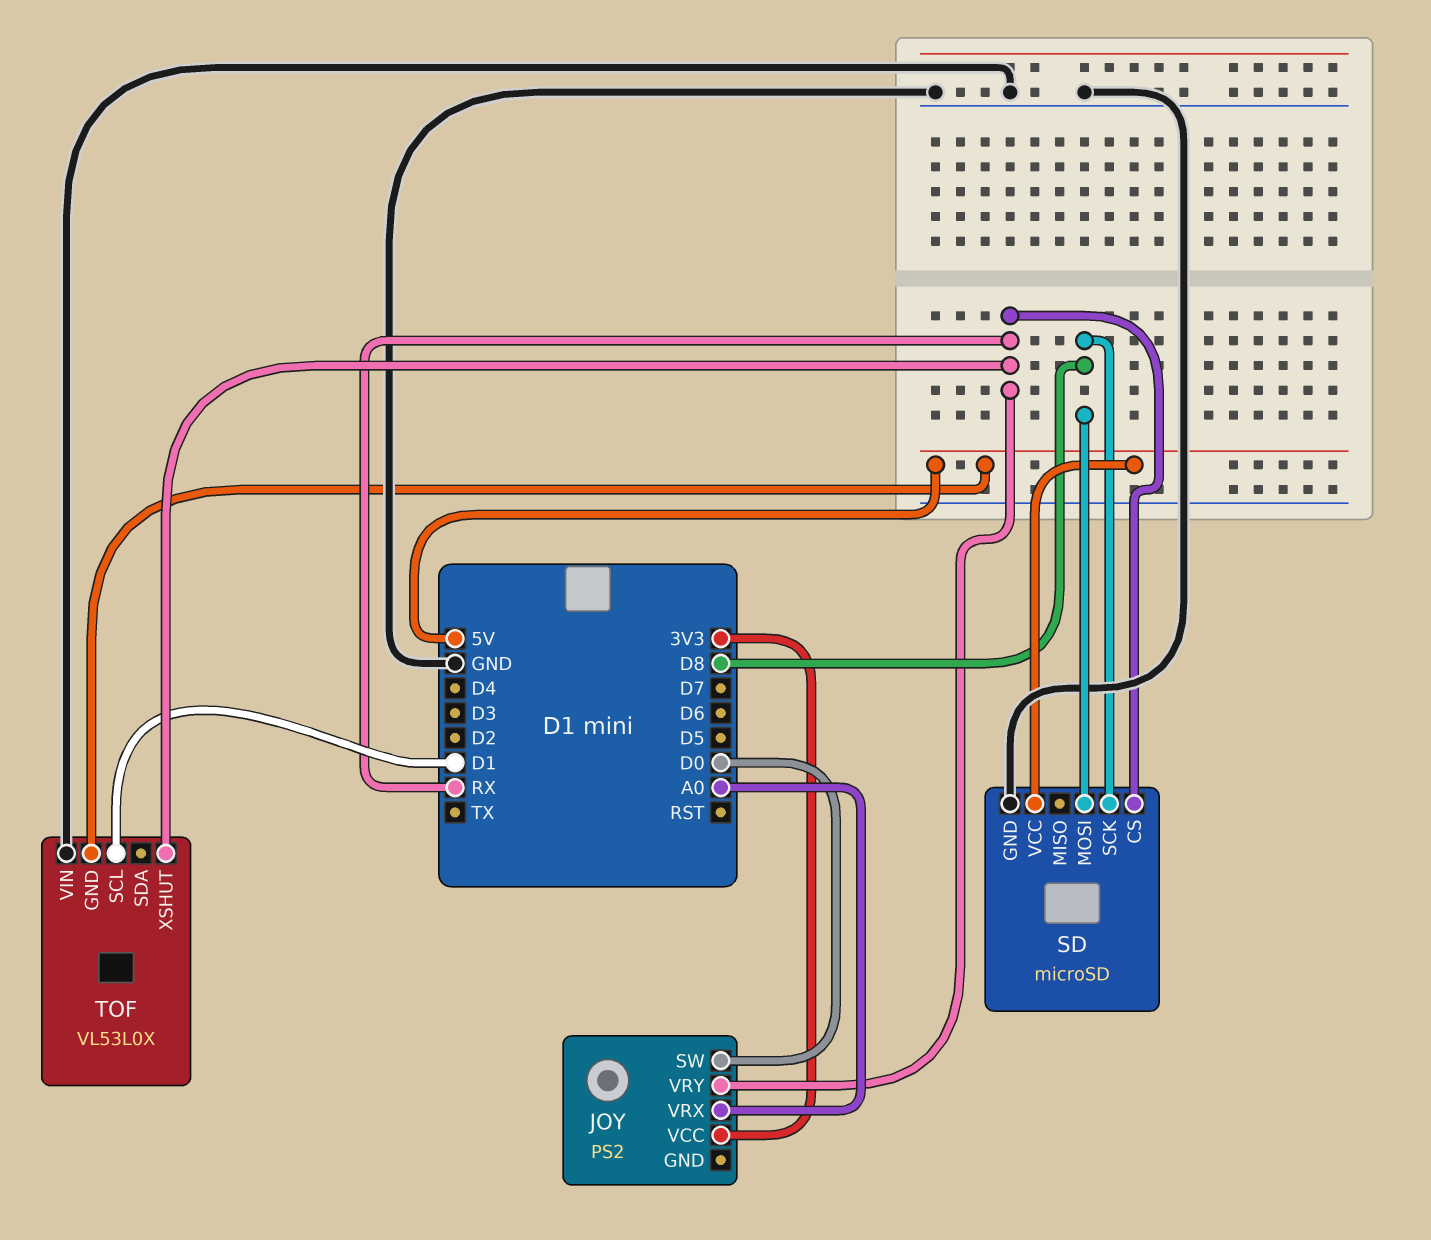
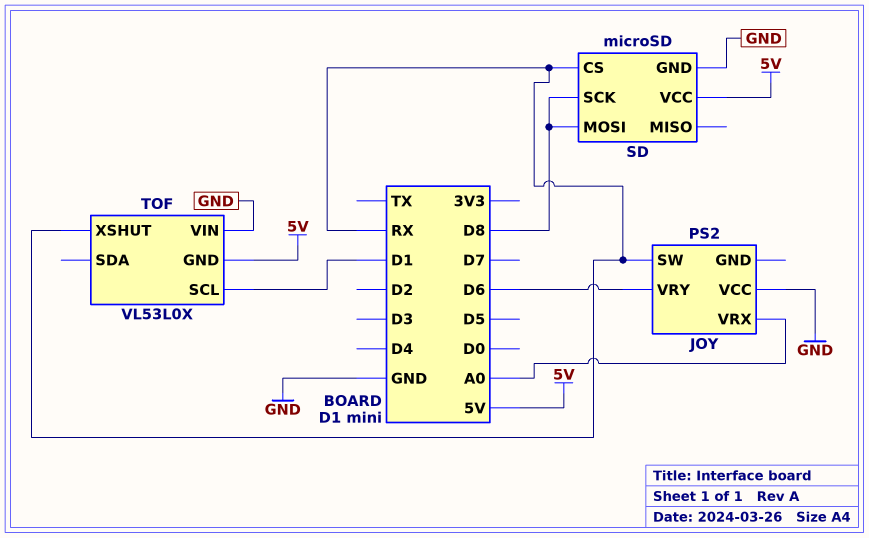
JOY pin SW: D0 -> RX
JOY pin VCC: 3V3 -> GND
JOY pin VRY: RX -> D6

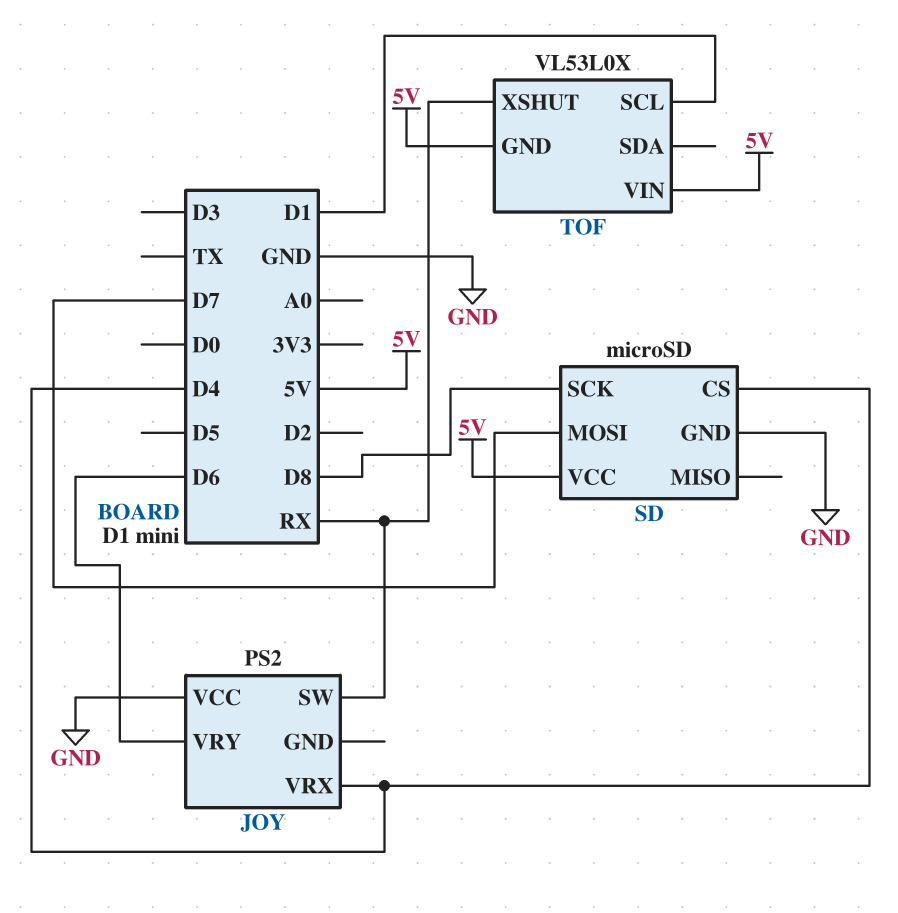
JOY pin VRX: A0 -> D4
SD pin CS: RX -> D4
SD pin MOSI: D8 -> D7
TOF pin VIN: GND -> 5V

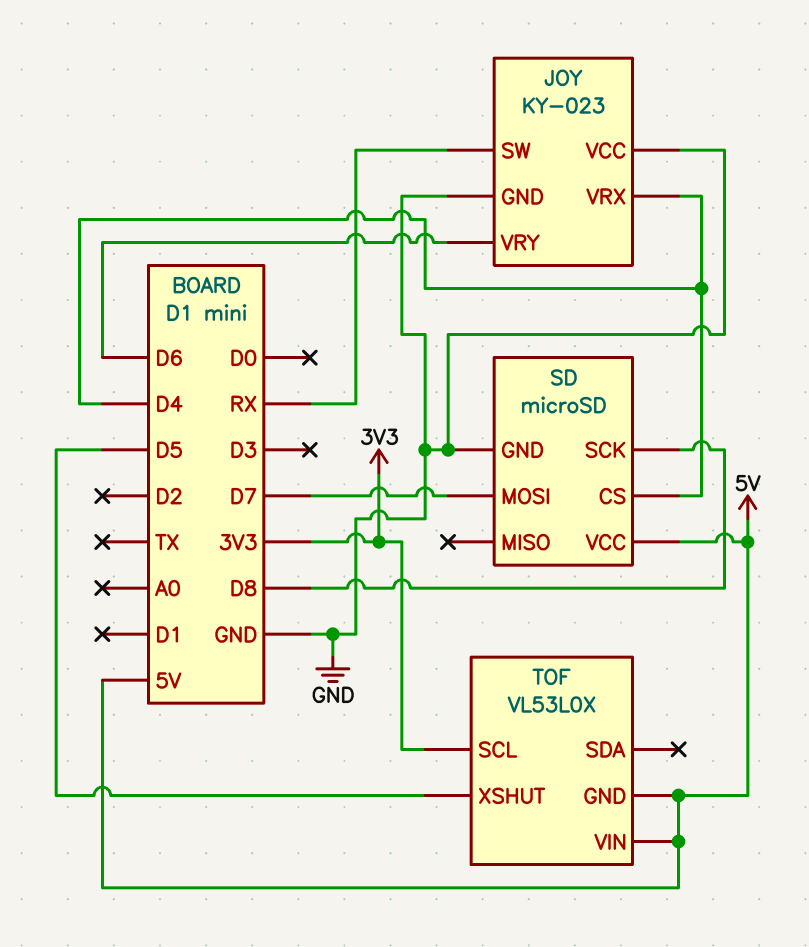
JOY: PS2 -> KY-023
JOY pin GND: none -> GND
TOF pin SCL: D1 -> 3V3
TOF pin XSHUT: RX -> D5

